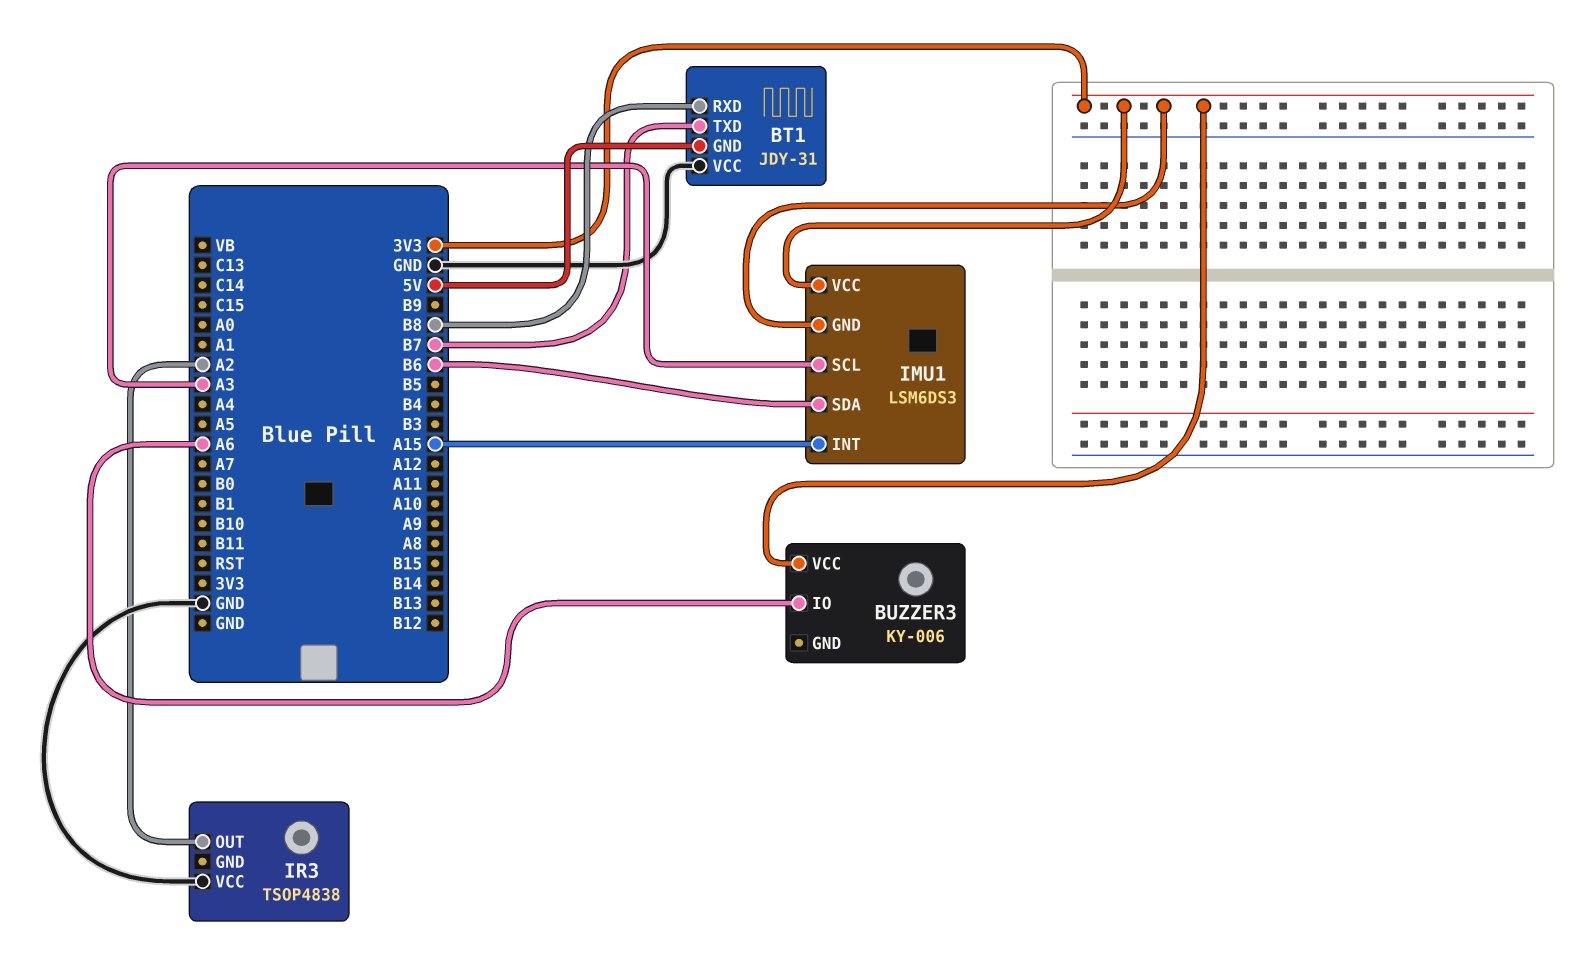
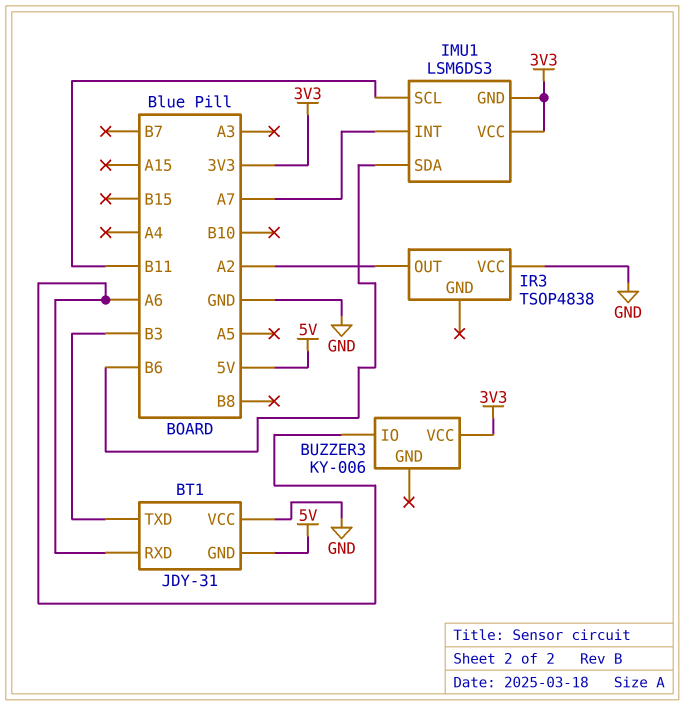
BT1 pin RXD: B8 -> A6
BT1 pin TXD: B7 -> B3
IMU1 pin INT: A15 -> A7
IMU1 pin SCL: A3 -> B11

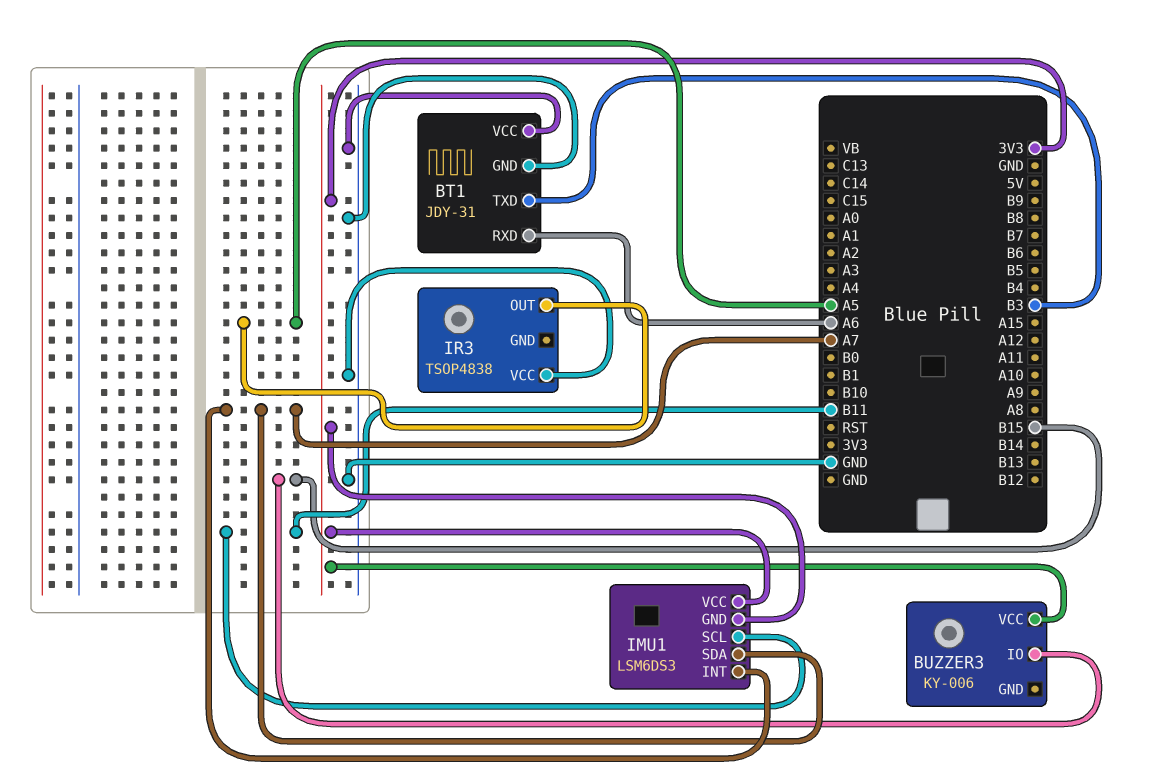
BT1 pin GND: 5V -> GND
BUZZER3 pin IO: A6 -> B15
IMU1 pin SDA: B6 -> A7
IR3 pin OUT: A2 -> A5

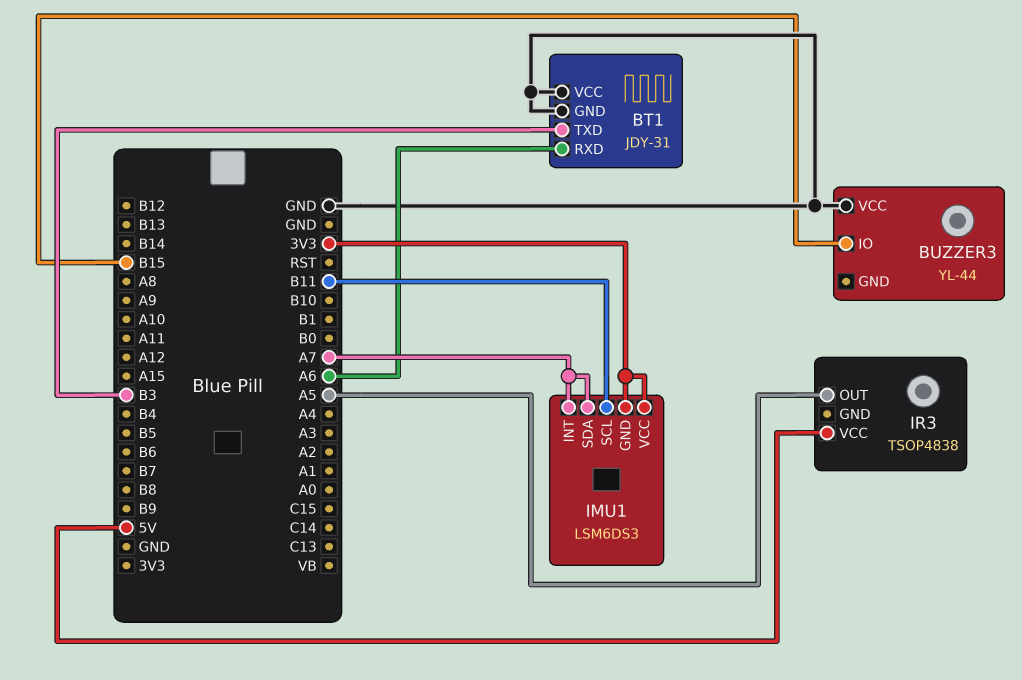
BUZZER3: KY-006 -> YL-44
BUZZER3 pin VCC: 3V3 -> GND
IR3 pin VCC: GND -> 5V

